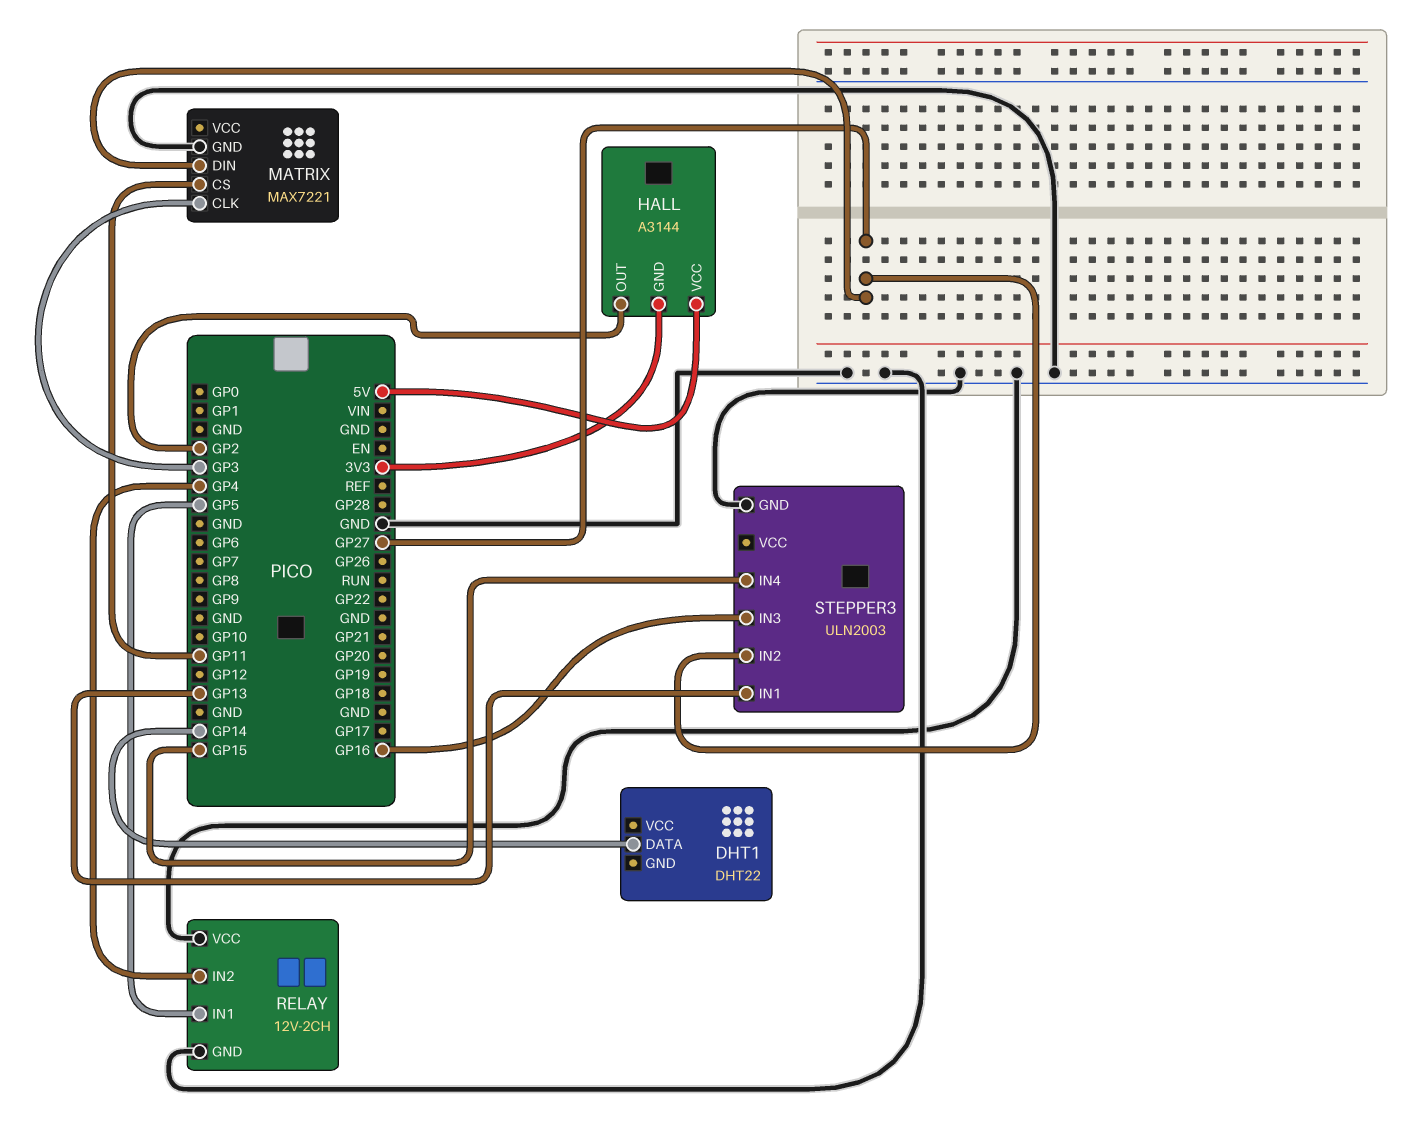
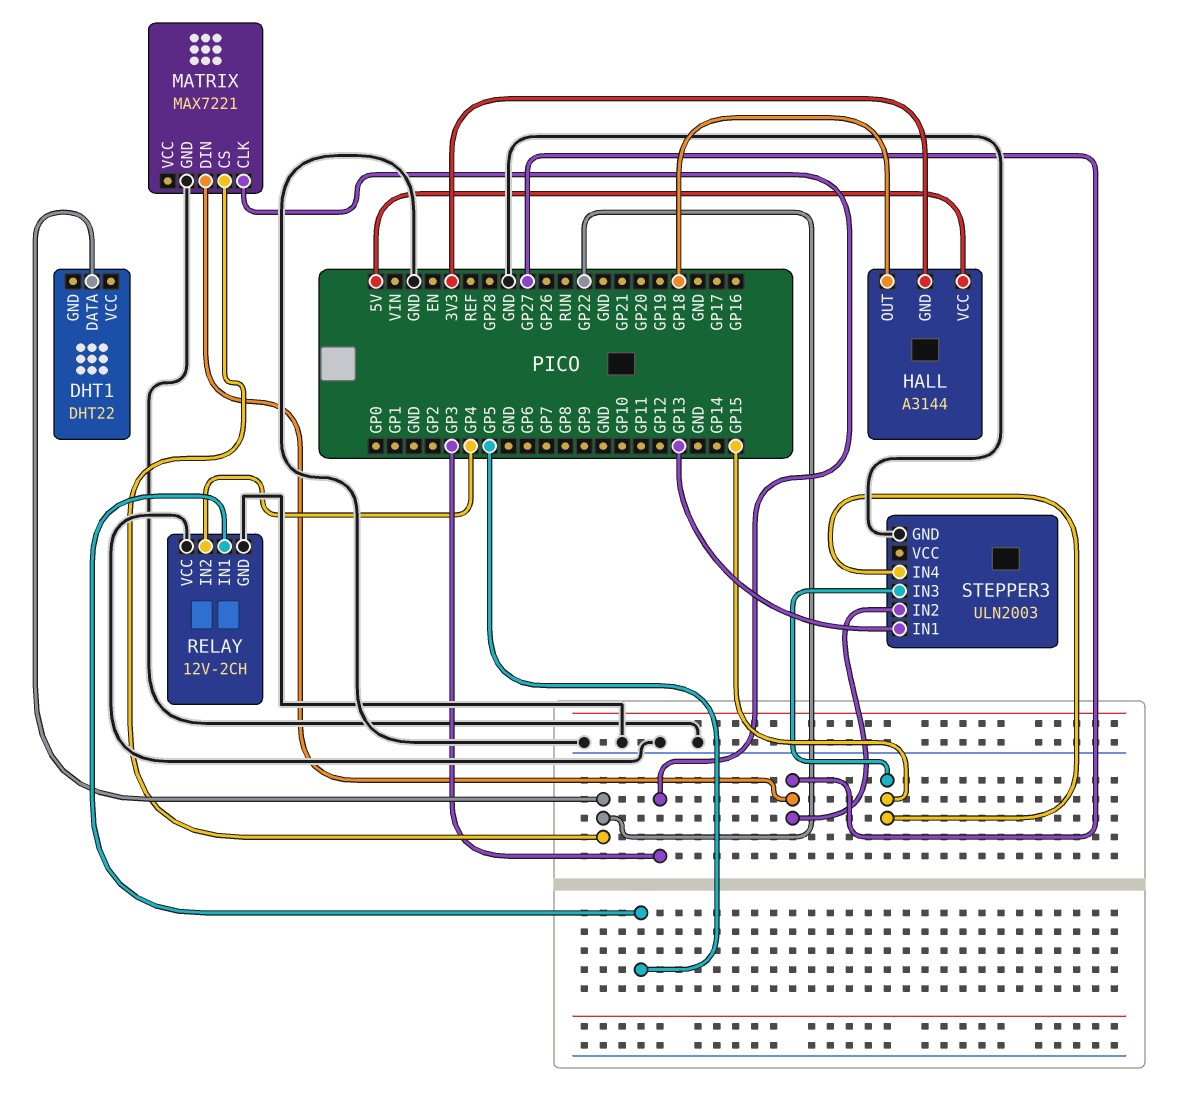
DHT1 pin DATA: GP14 -> GP22
HALL pin OUT: GP2 -> GP18
MATRIX pin CS: GP11 -> GP22
STEPPER3 pin IN3: GP16 -> GP15

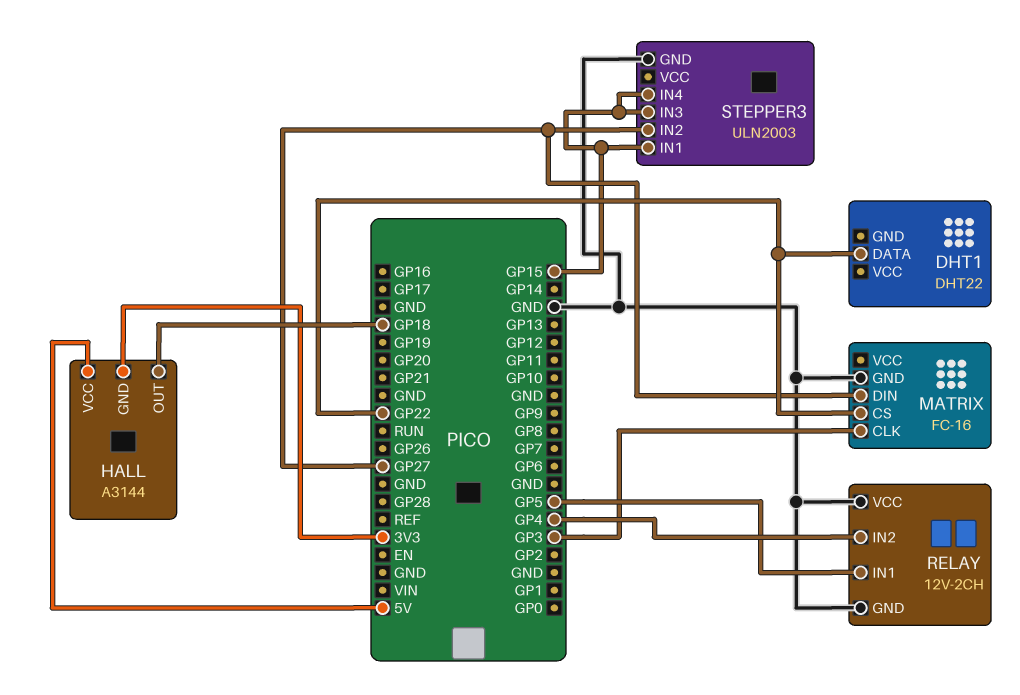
MATRIX: MAX7221 -> FC-16
STEPPER3 pin IN1: GP13 -> GP15

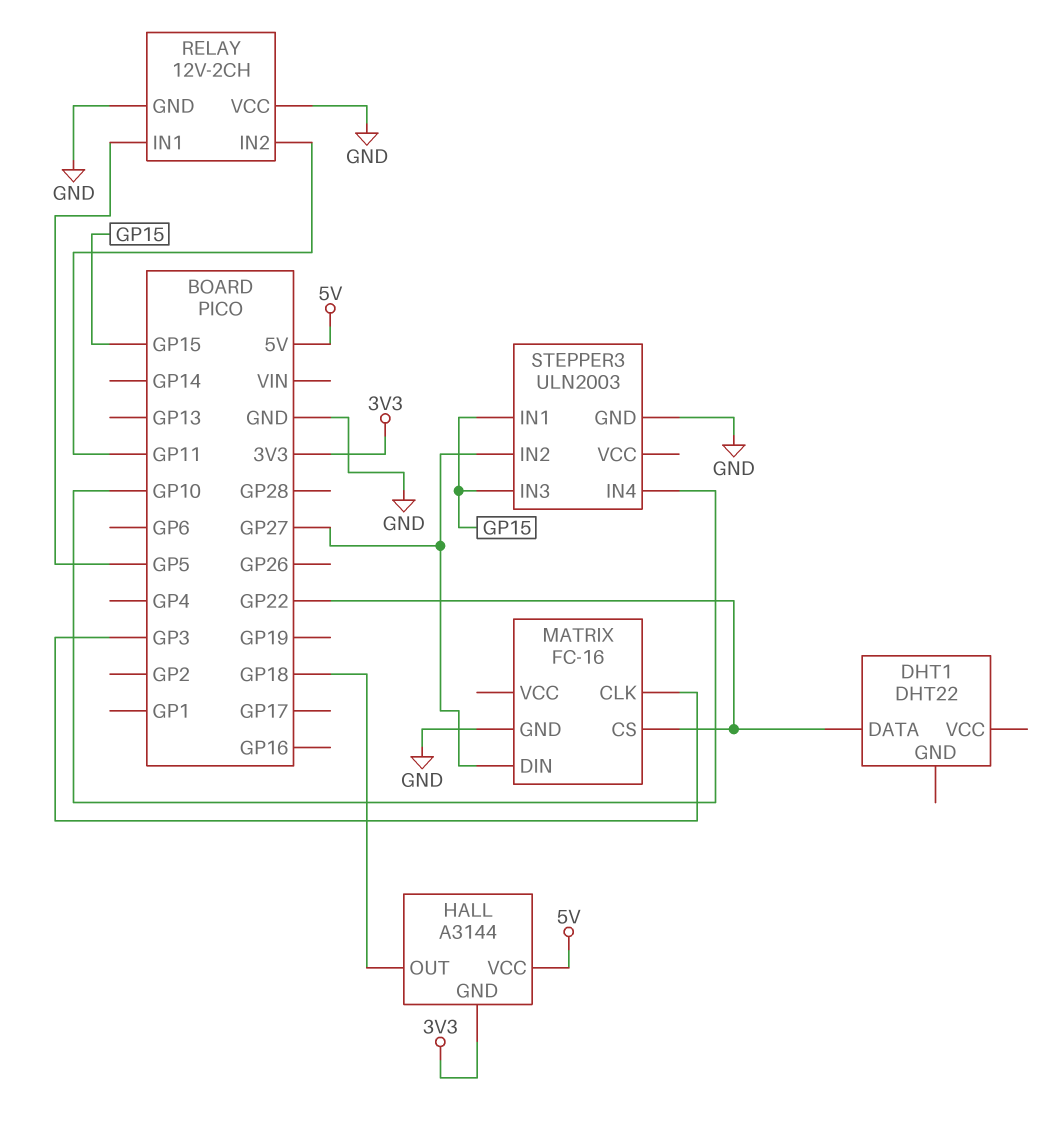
RELAY pin IN2: GP4 -> GP11
STEPPER3 pin IN4: GP15 -> GP10

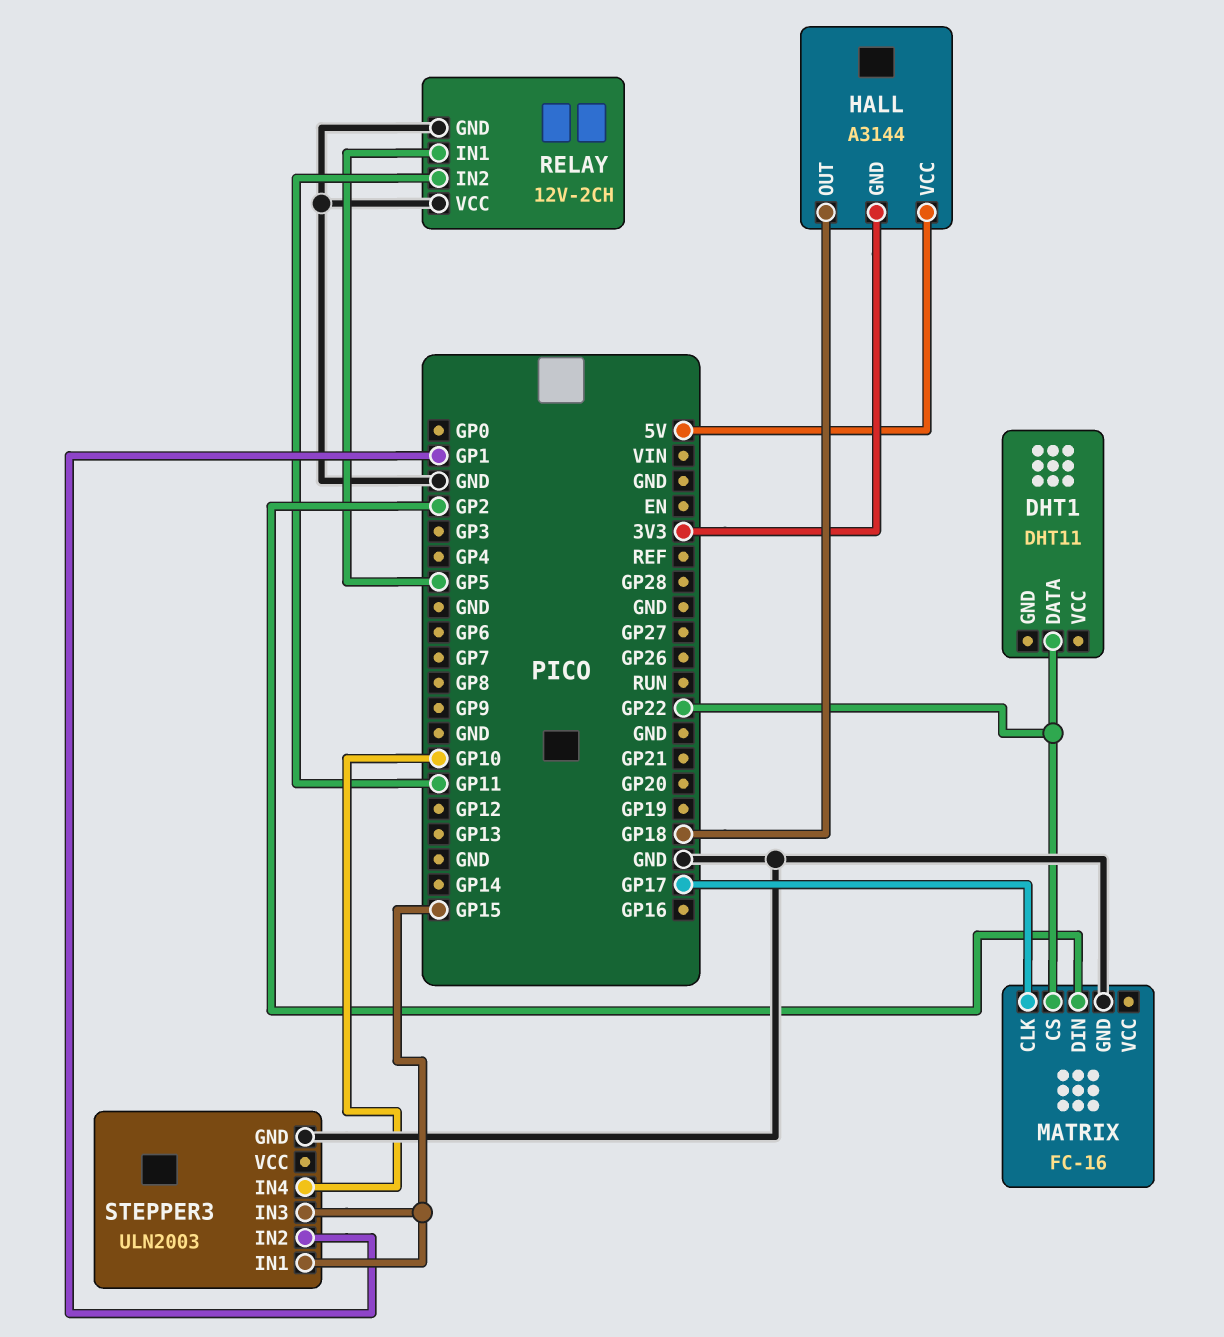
DHT1: DHT22 -> DHT11
MATRIX pin CLK: GP3 -> GP17
MATRIX pin DIN: GP27 -> GP2
STEPPER3 pin IN2: GP27 -> GP1

